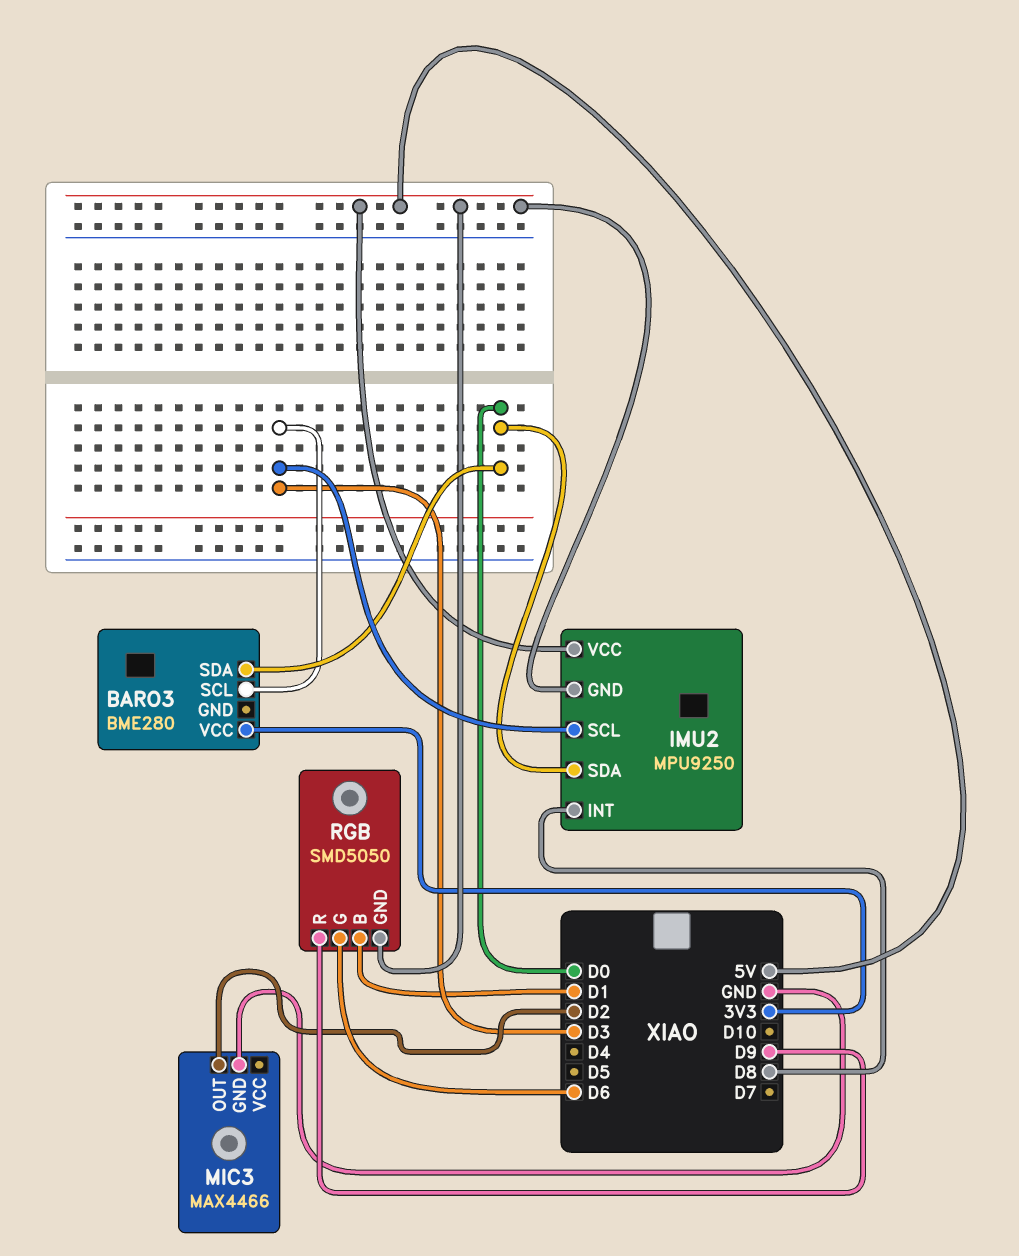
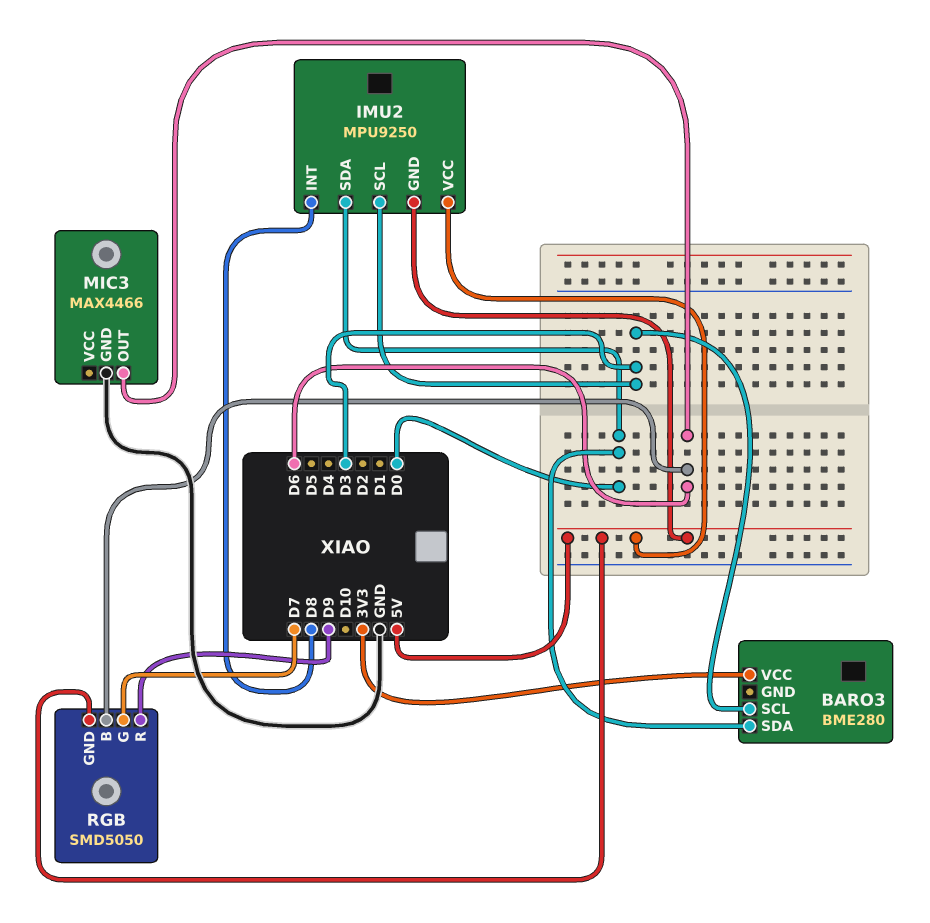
MIC3 pin OUT: D2 -> D6
RGB pin B: D1 -> D6
RGB pin G: D6 -> D7

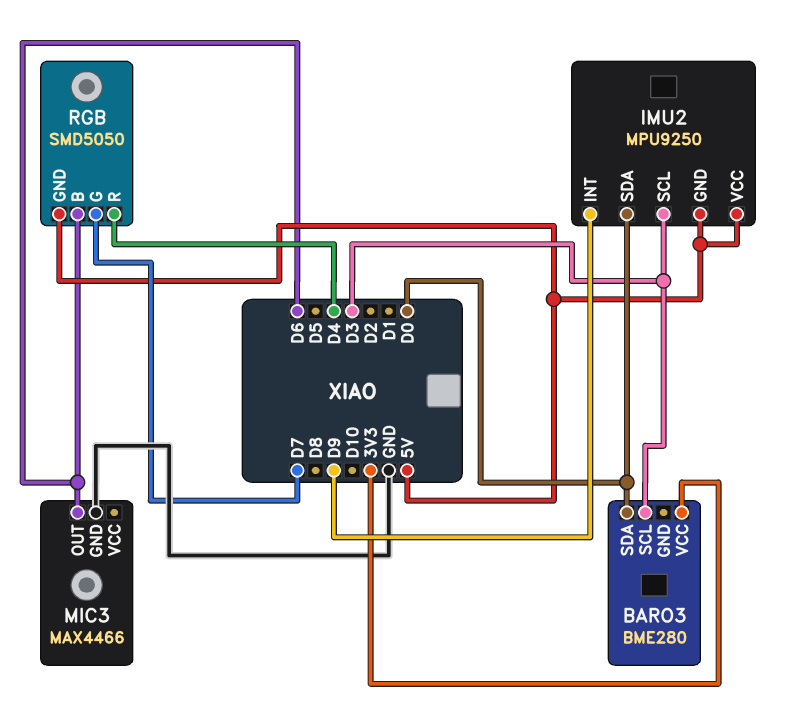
IMU2 pin INT: D8 -> D9
RGB pin R: D9 -> D4

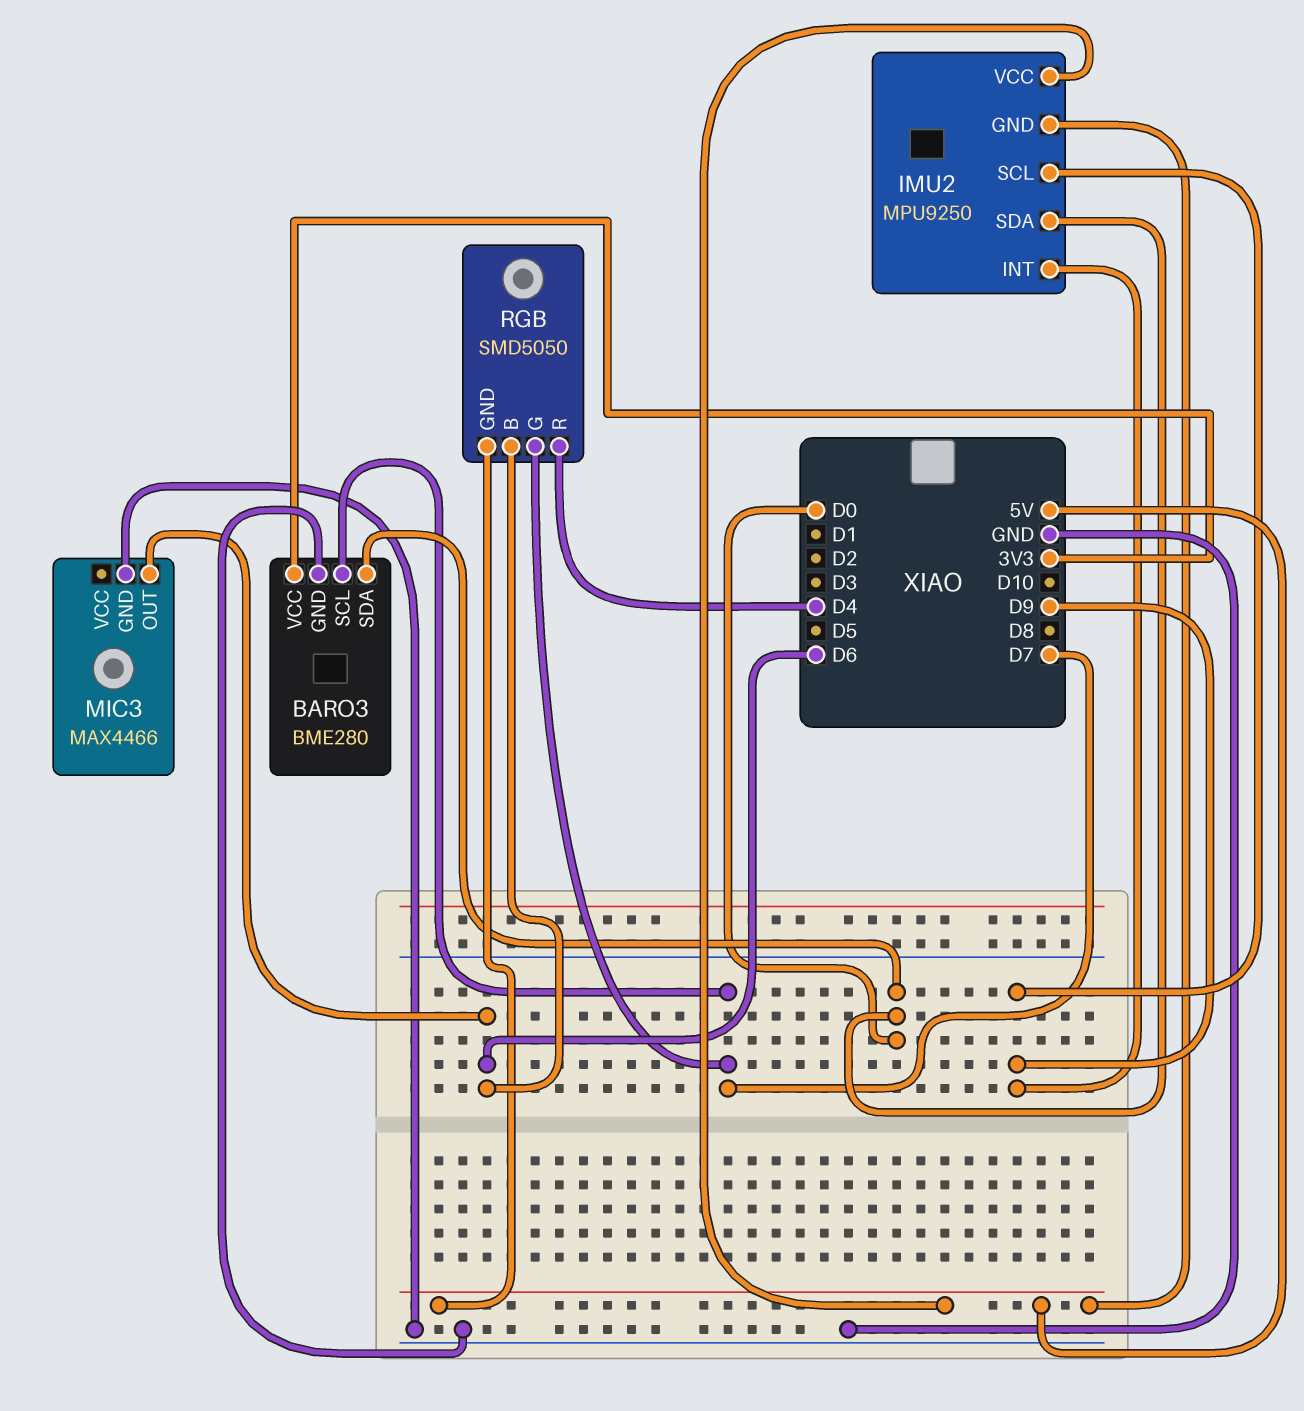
BARO3 pin GND: none -> GND
BARO3 pin SCL: D3 -> D7
IMU2 pin SCL: D3 -> D9

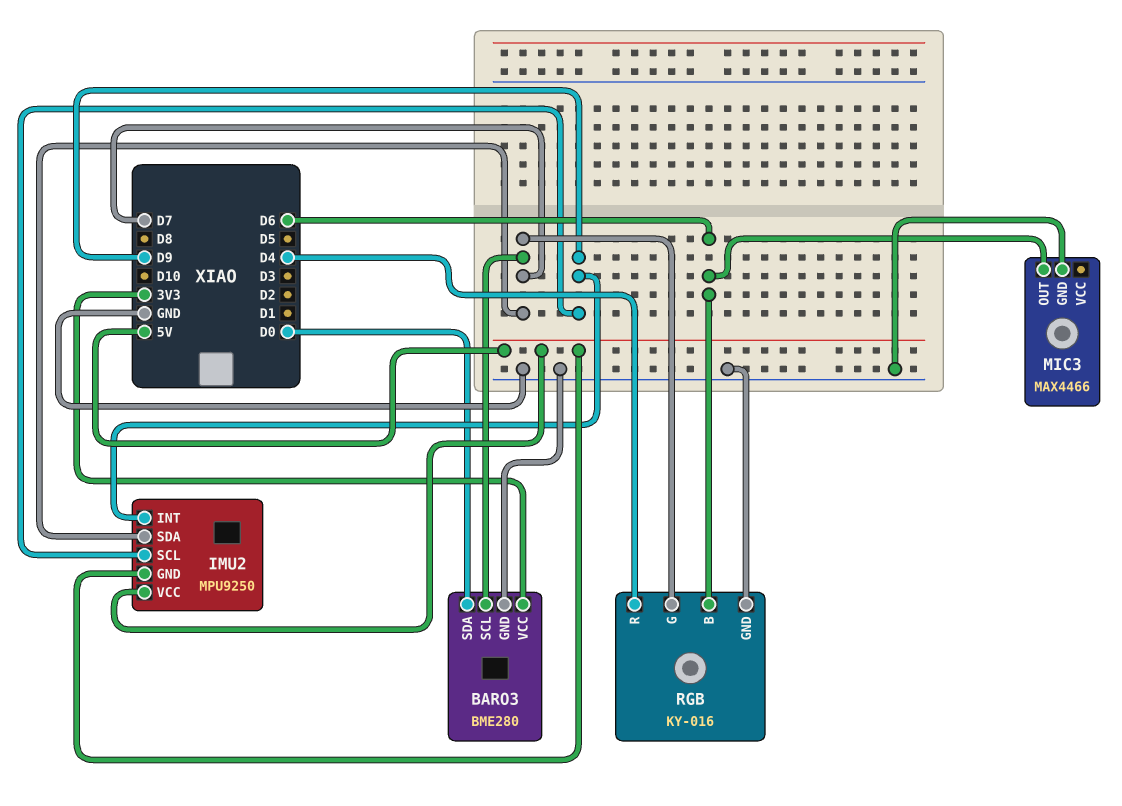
IMU2 pin SDA: D0 -> D7
RGB: SMD5050 -> KY-016
RGB pin GND: 5V -> GND

